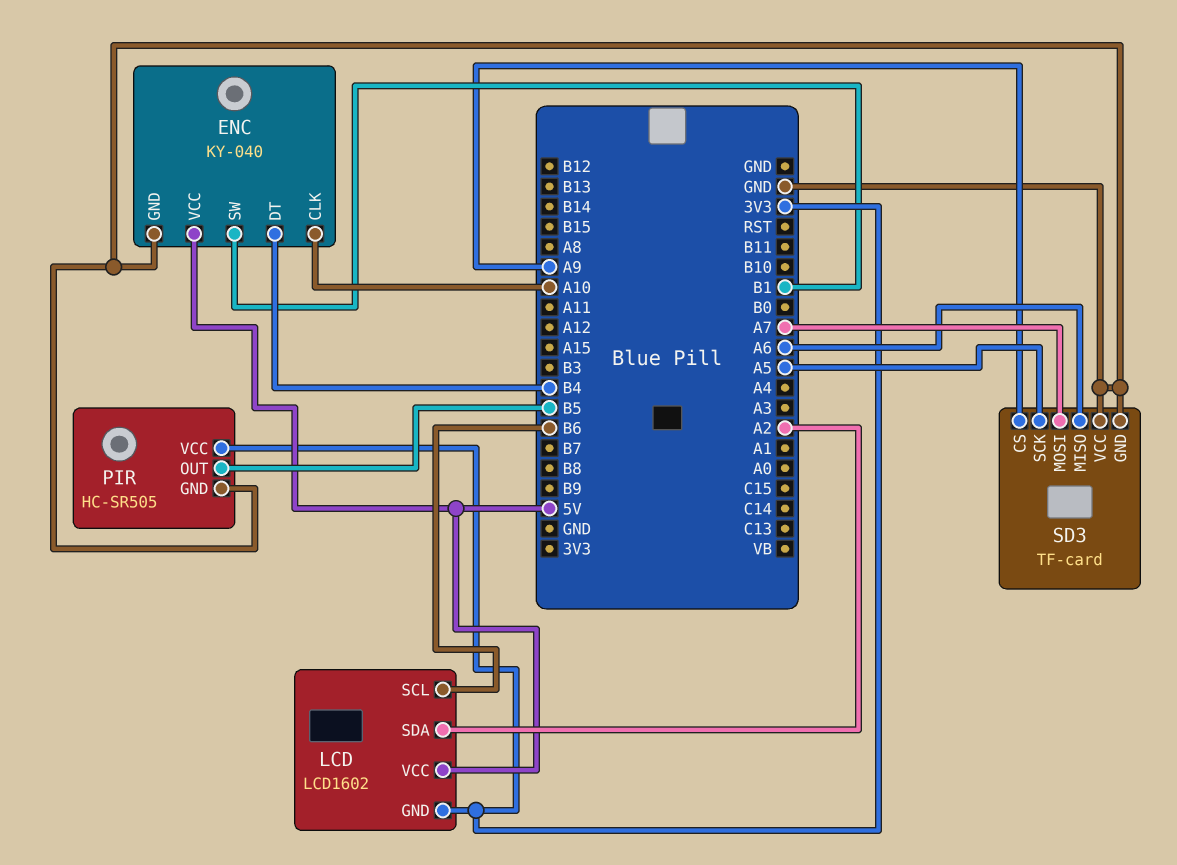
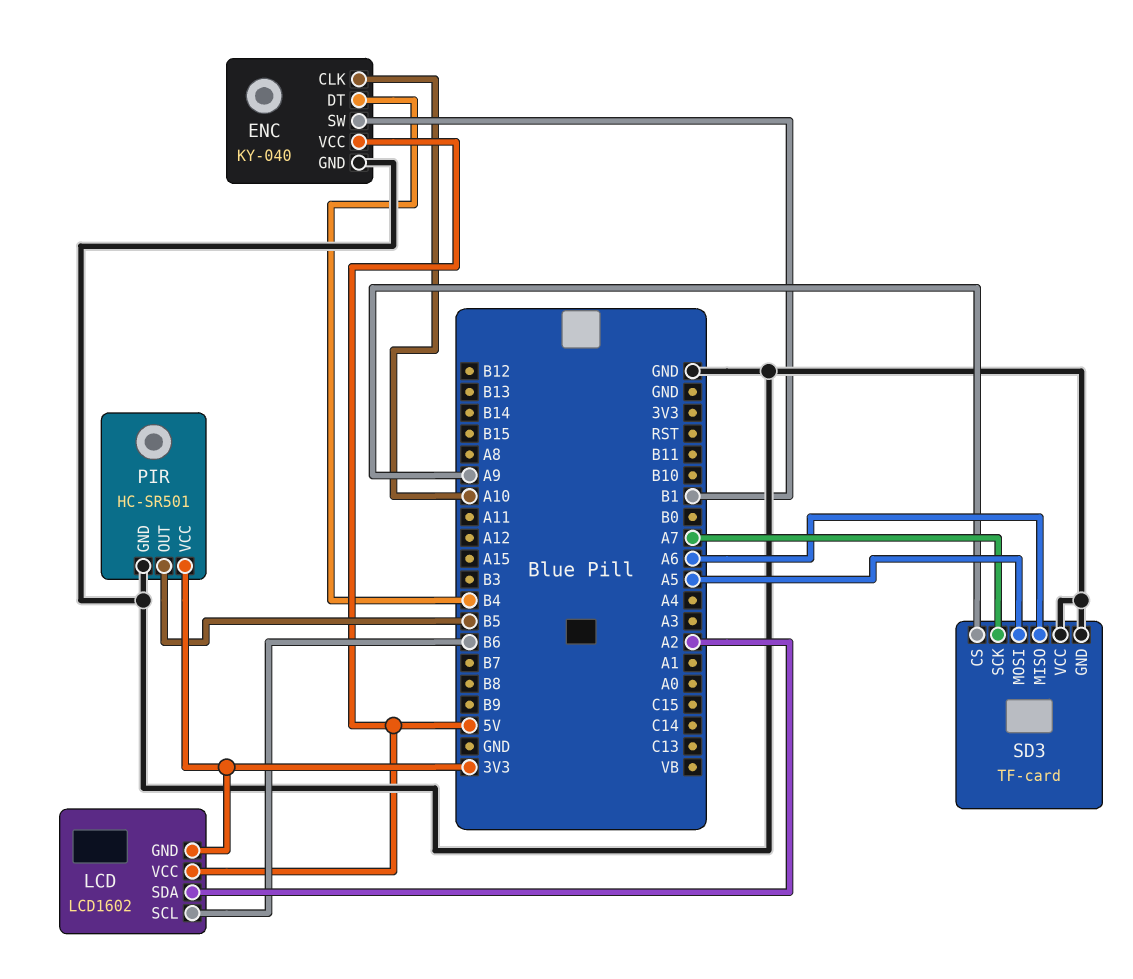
PIR: HC-SR505 -> HC-SR501
SD3 pin MOSI: A7 -> A5
SD3 pin SCK: A5 -> A7

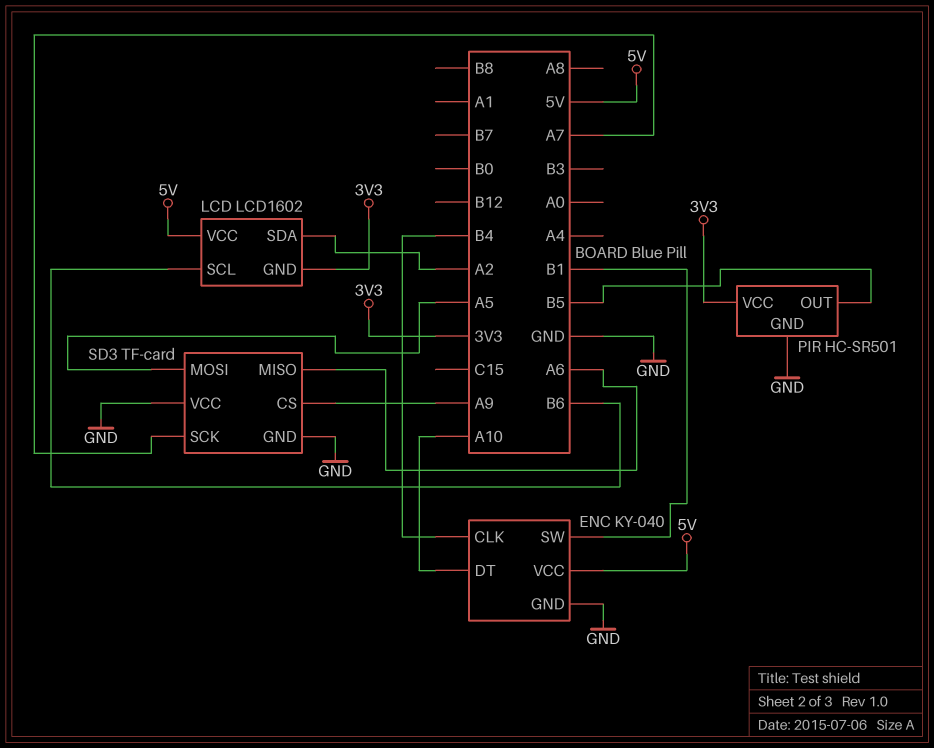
ENC pin CLK: A10 -> B4
ENC pin DT: B4 -> A10

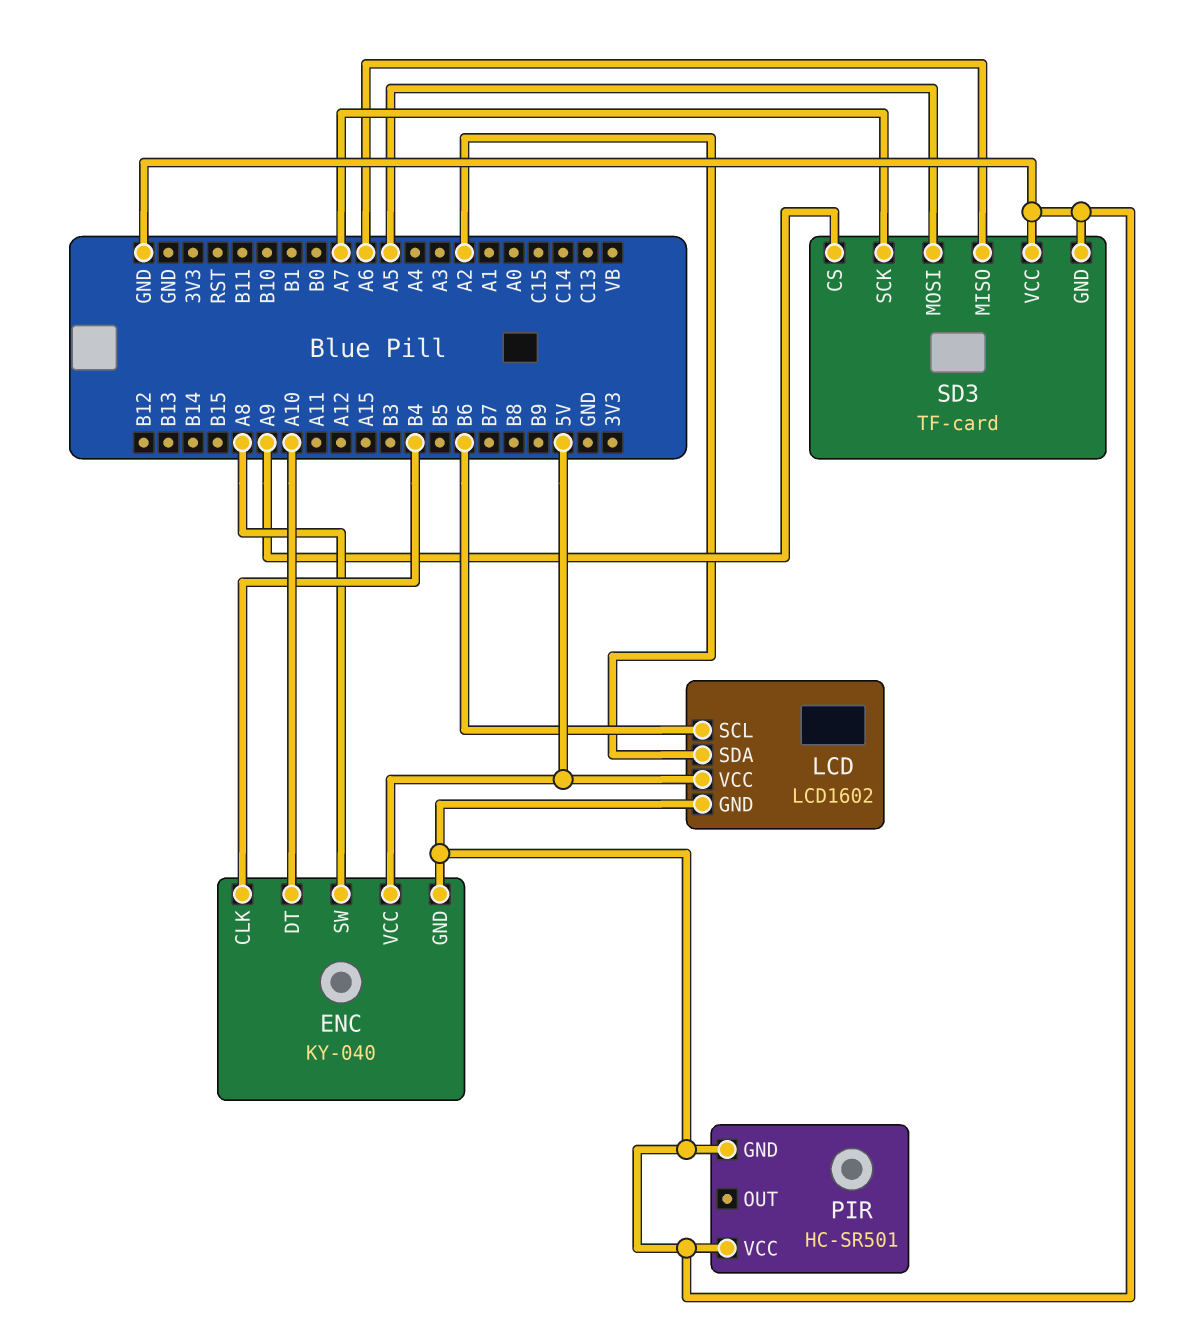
ENC pin SW: B1 -> A8
LCD pin GND: 3V3 -> GND
PIR pin OUT: B5 -> none
PIR pin VCC: 3V3 -> GND

